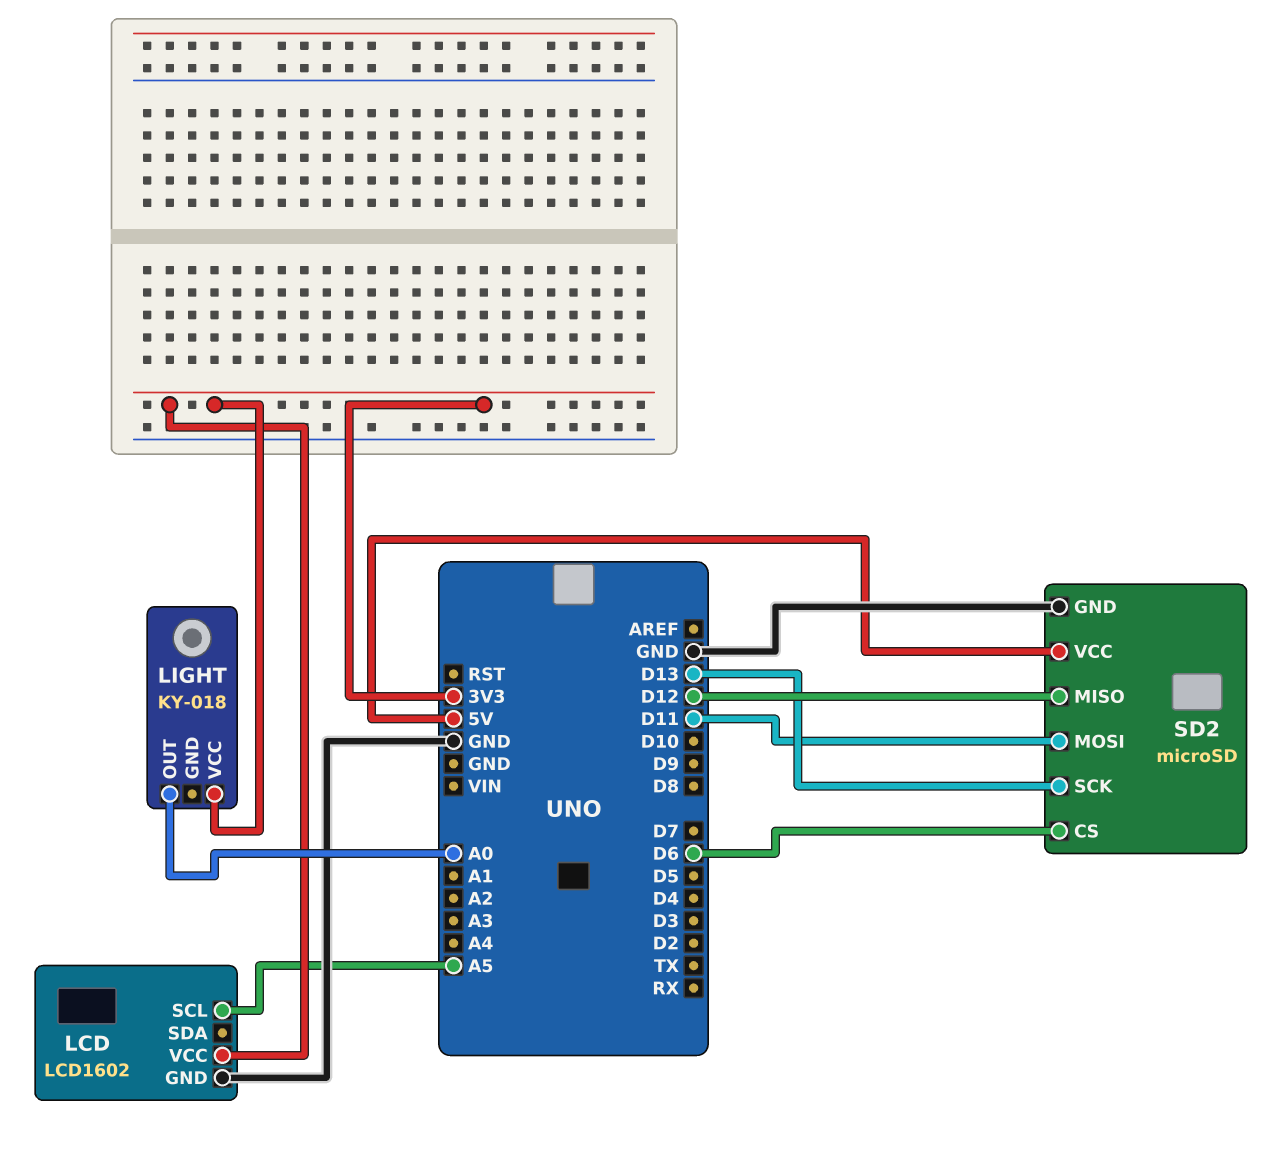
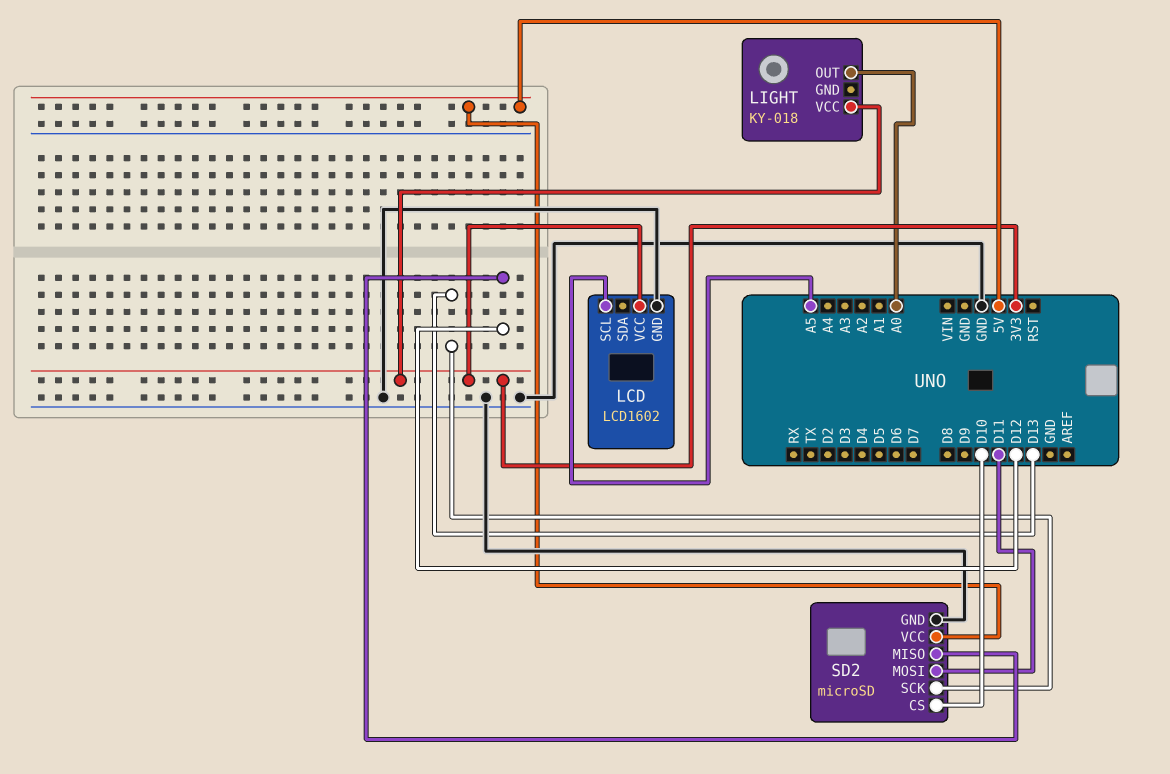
SD2 pin CS: D6 -> D10

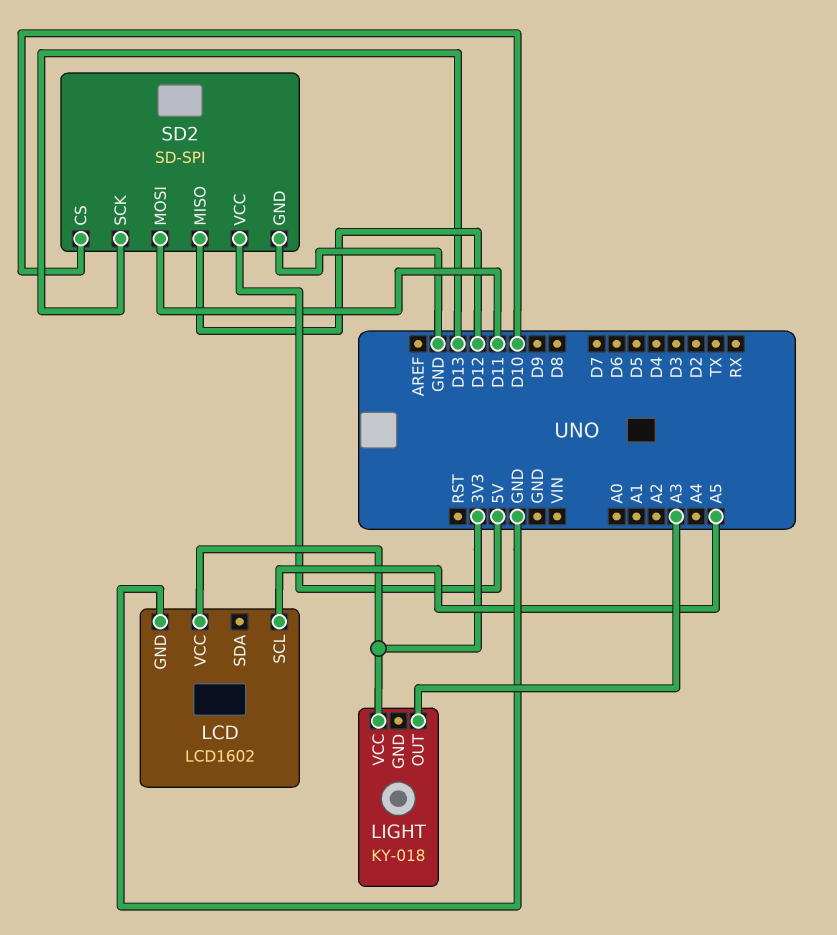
LIGHT pin OUT: A0 -> A3
SD2: microSD -> SD-SPI

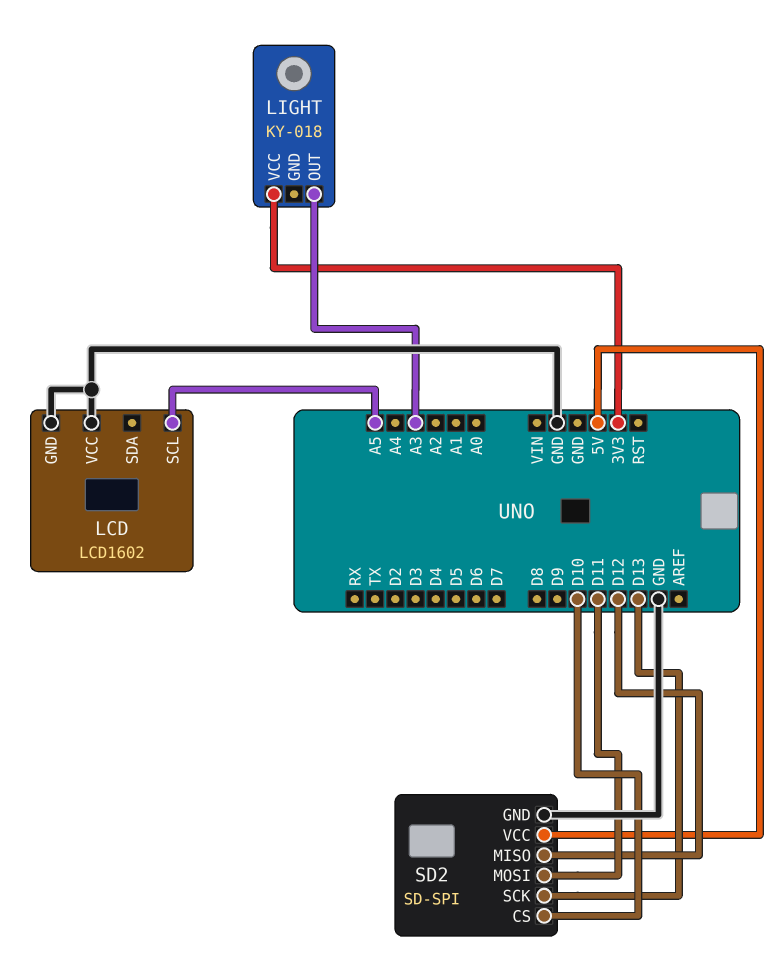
LCD pin VCC: 3V3 -> GND

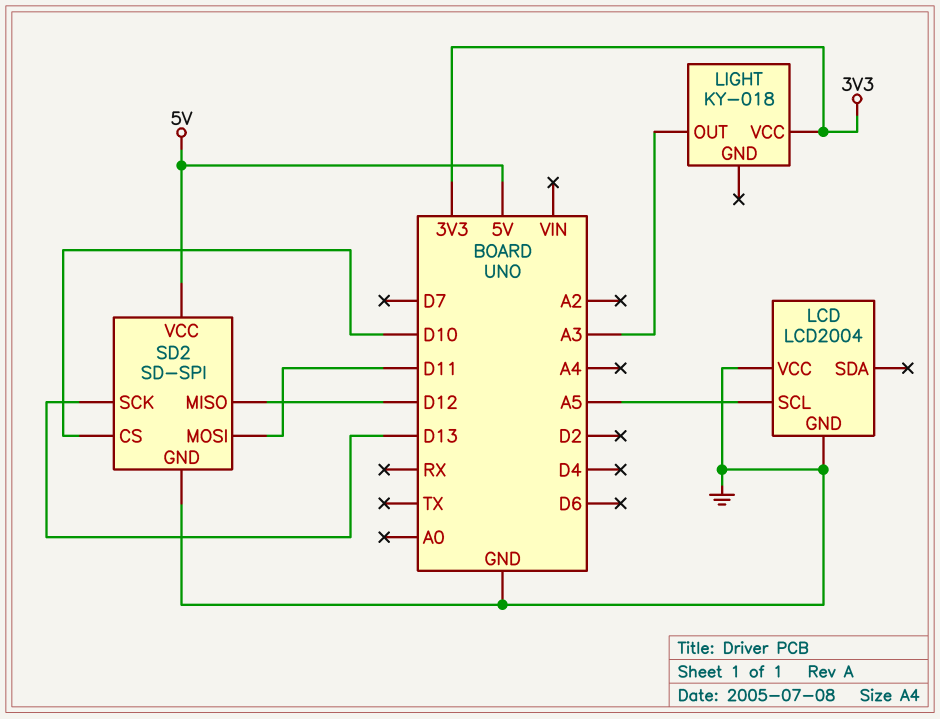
LCD: LCD1602 -> LCD2004

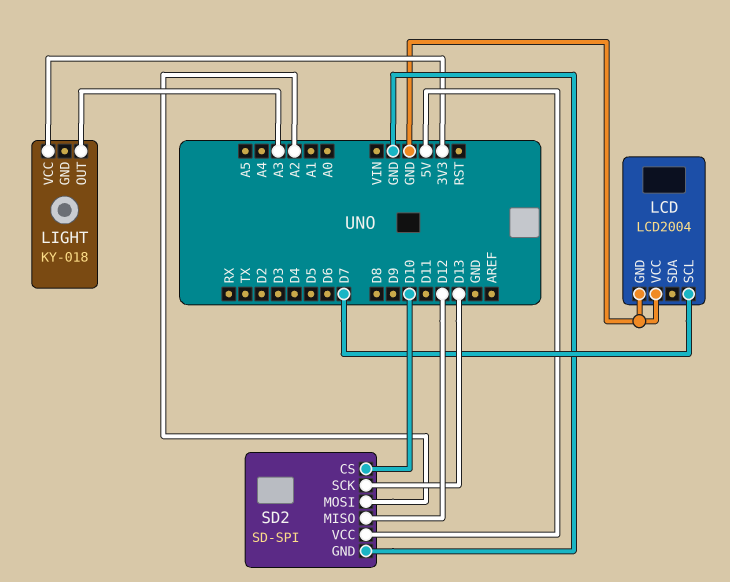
LCD pin SCL: A5 -> D7
SD2 pin MOSI: D11 -> A2

